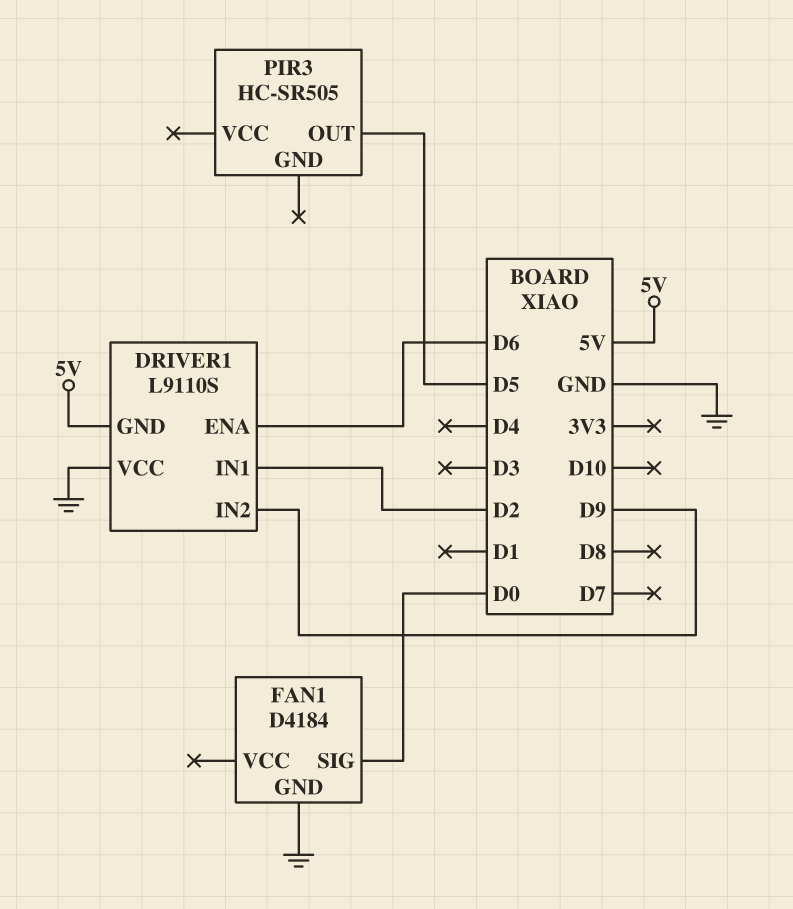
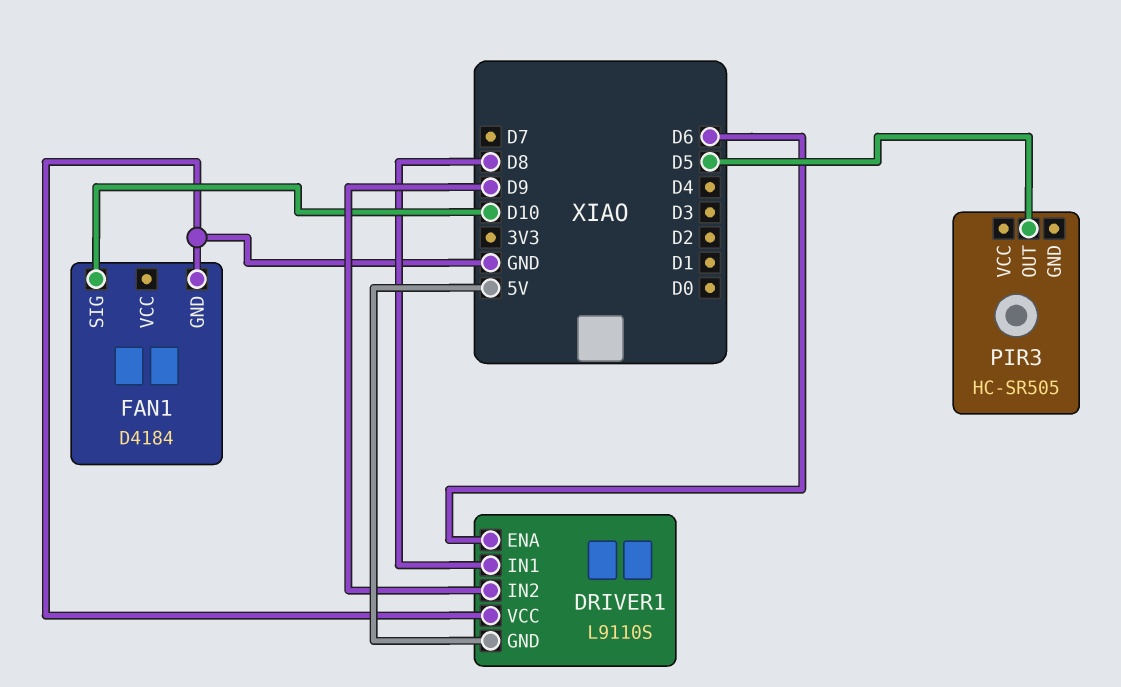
DRIVER1 pin IN1: D2 -> D8
FAN1 pin SIG: D0 -> D10

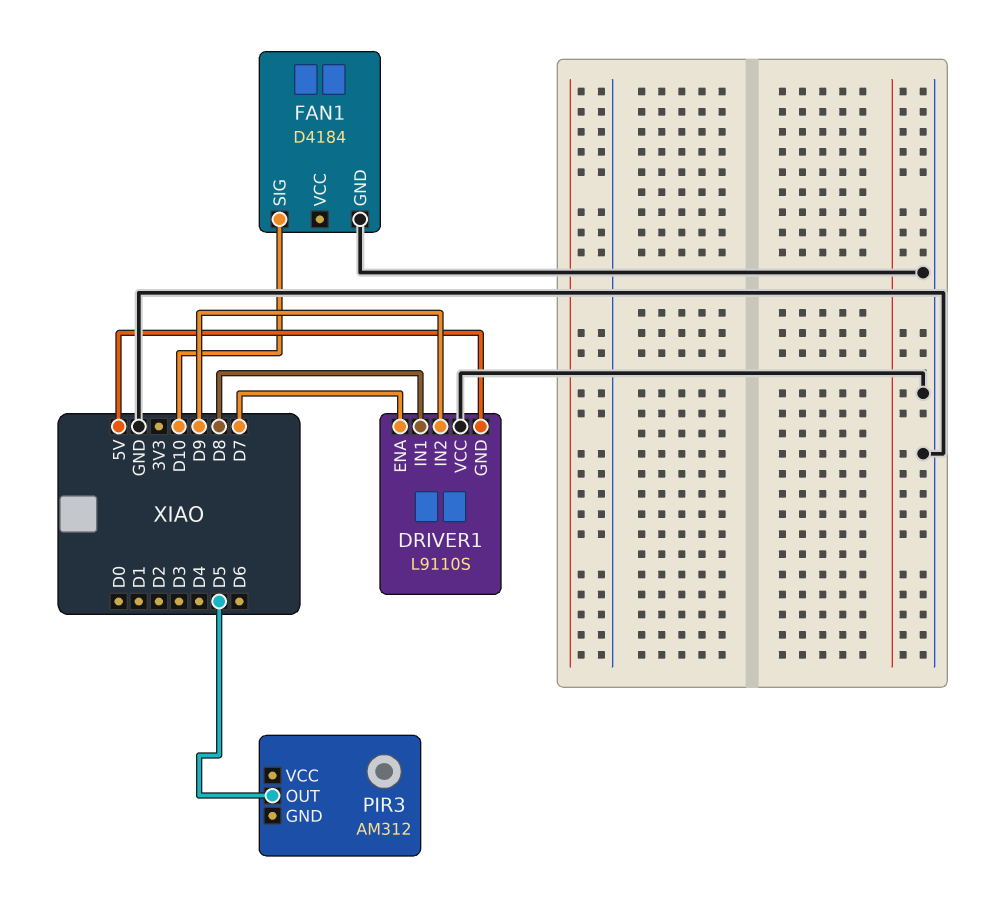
DRIVER1 pin ENA: D6 -> D7
PIR3: HC-SR505 -> AM312

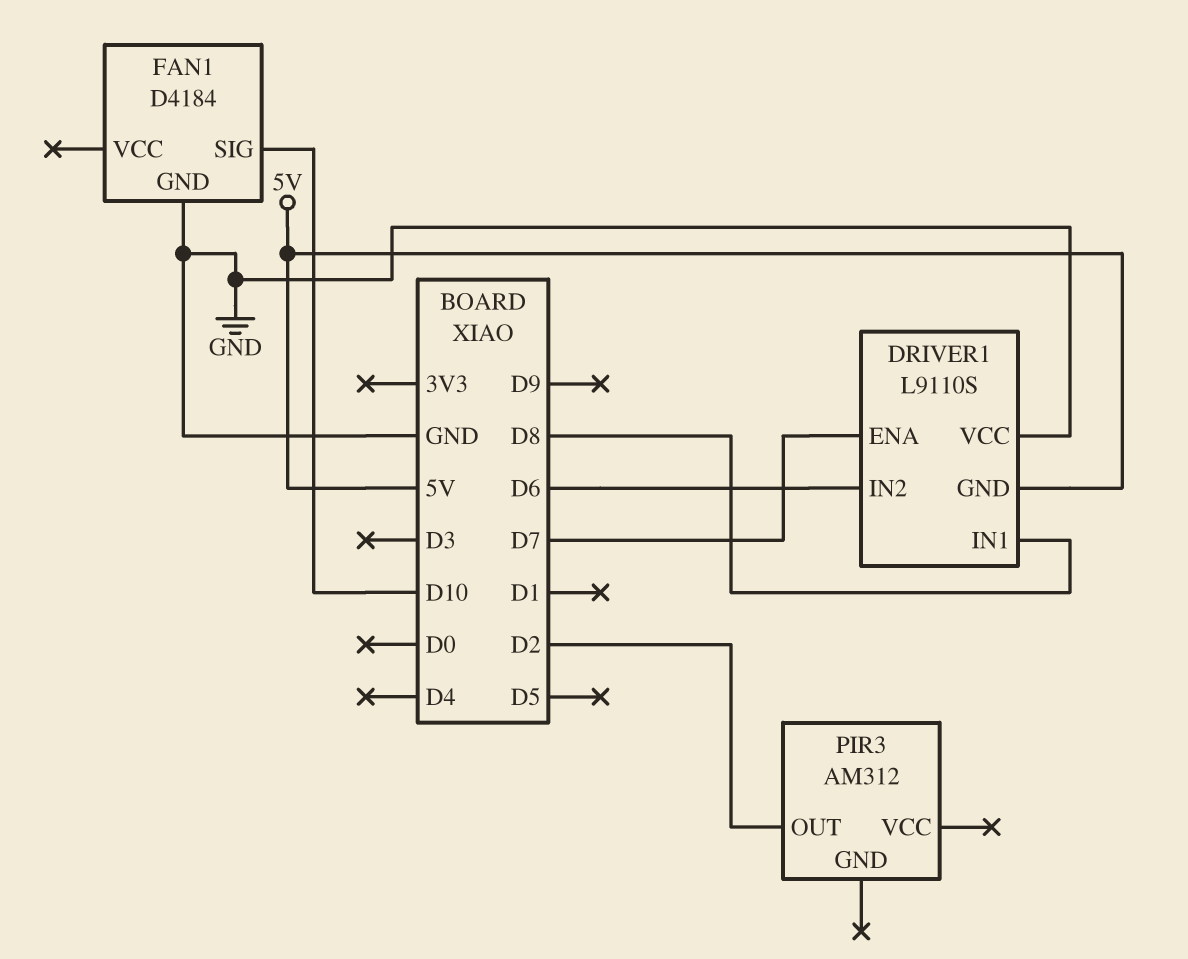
DRIVER1 pin IN2: D9 -> D6
PIR3 pin OUT: D5 -> D2

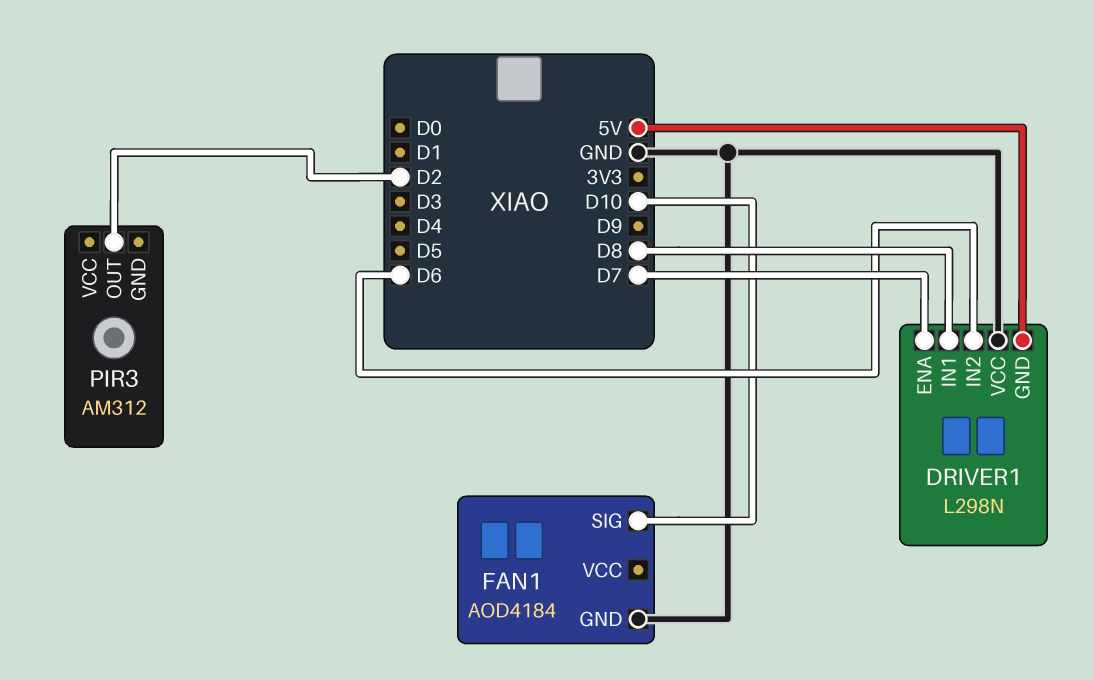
DRIVER1: L9110S -> L298N
FAN1: D4184 -> AOD4184

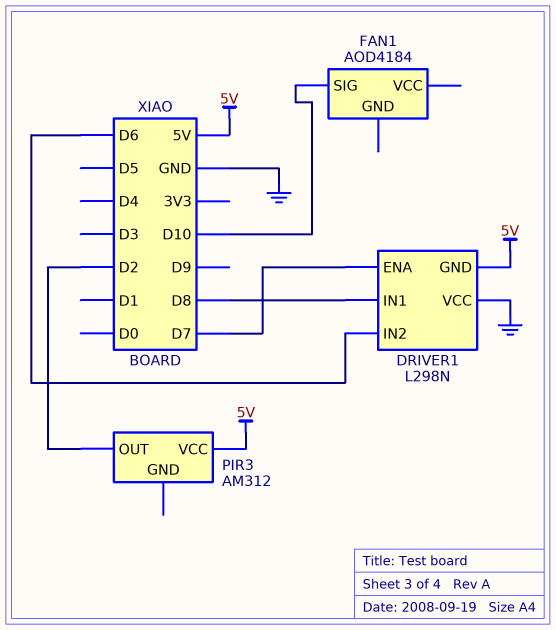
FAN1 pin GND: GND -> none
PIR3 pin VCC: none -> 5V

